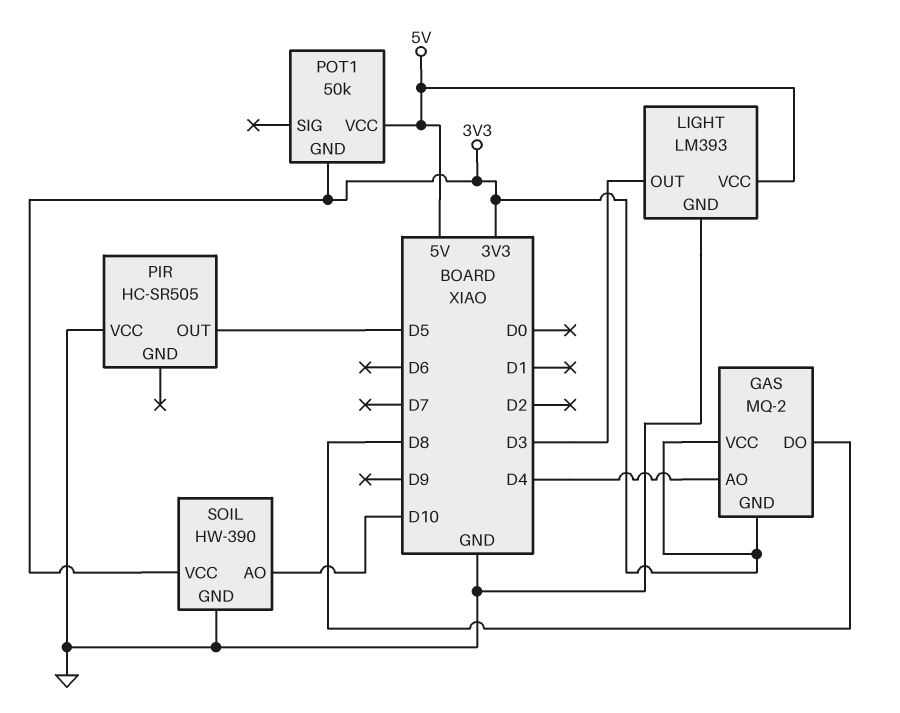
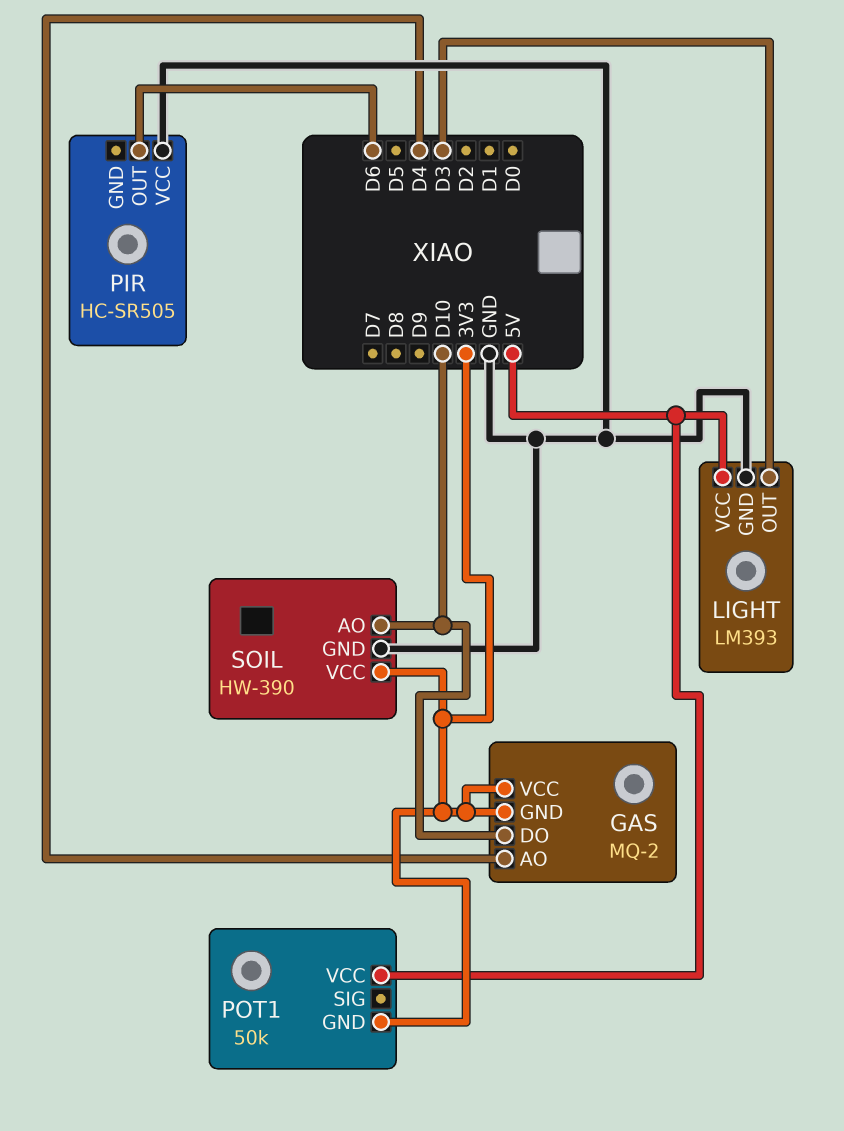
GAS pin DO: D8 -> D10
PIR pin OUT: D5 -> D6

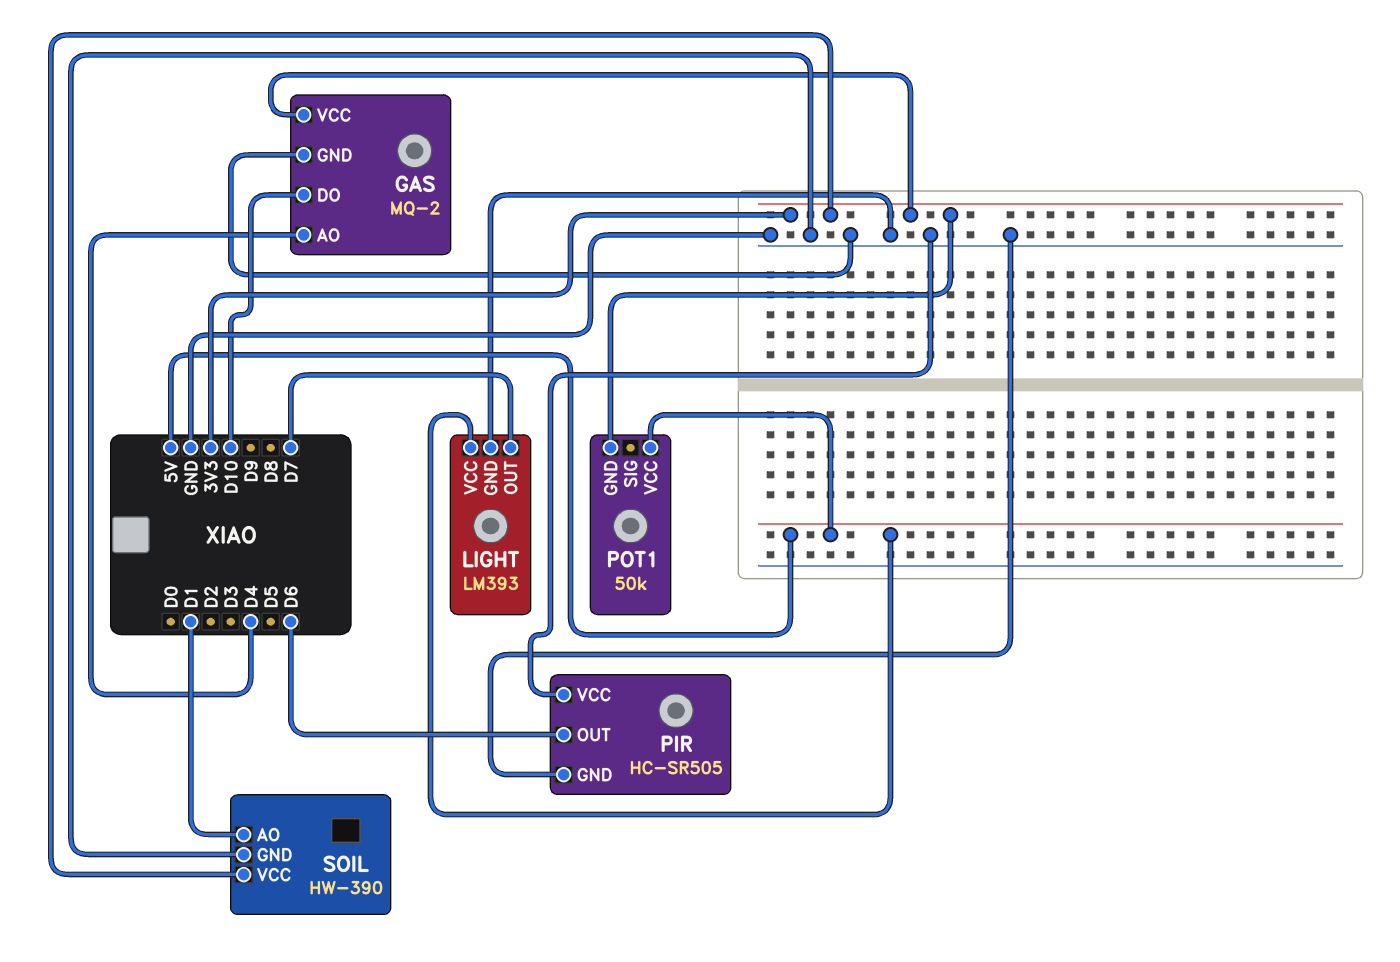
GAS pin GND: 3V3 -> GND
LIGHT pin OUT: D3 -> D7
PIR pin GND: none -> GND
SOIL pin AO: D10 -> D1

